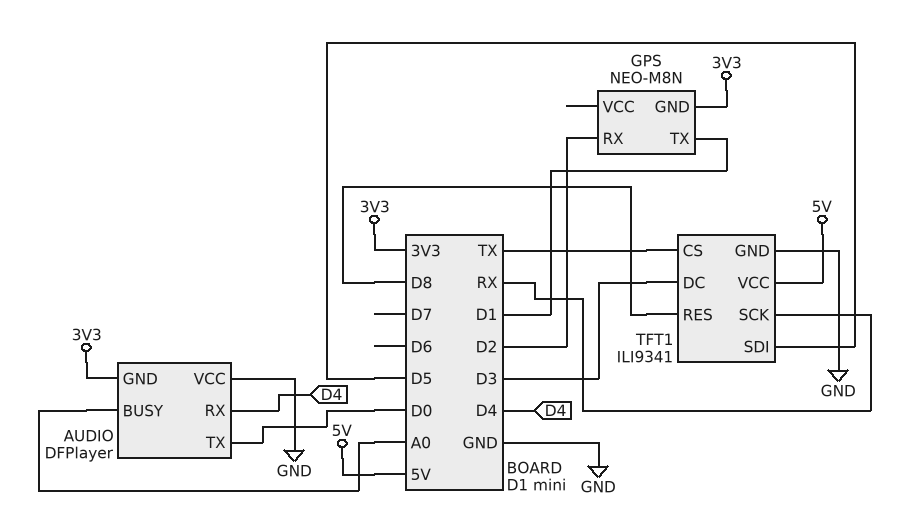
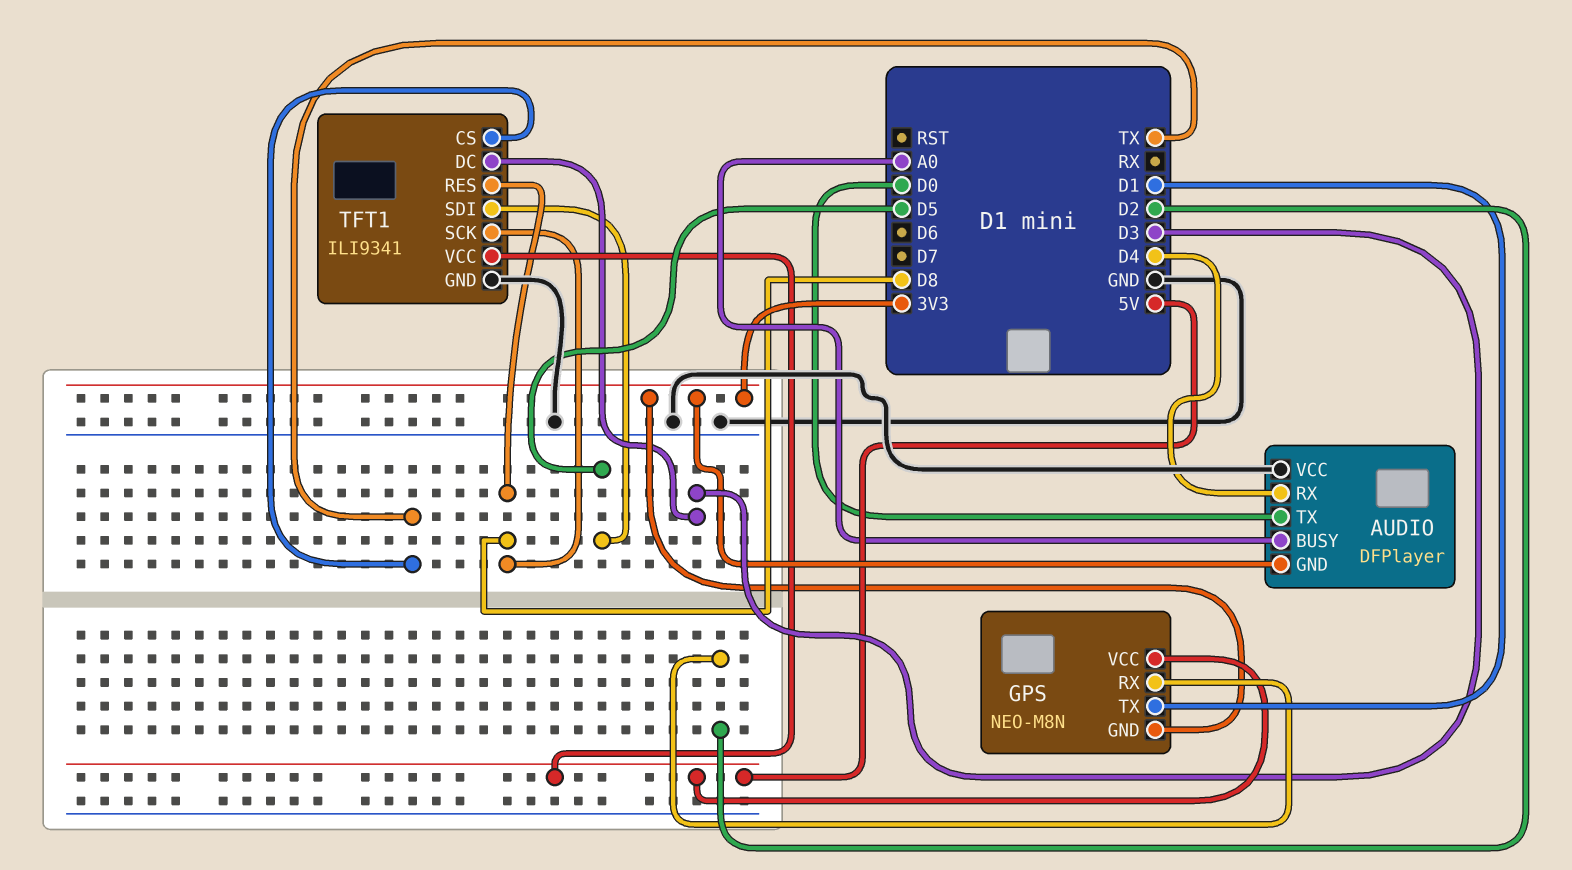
GPS pin VCC: none -> 5V
TFT1 pin SCK: RX -> D8

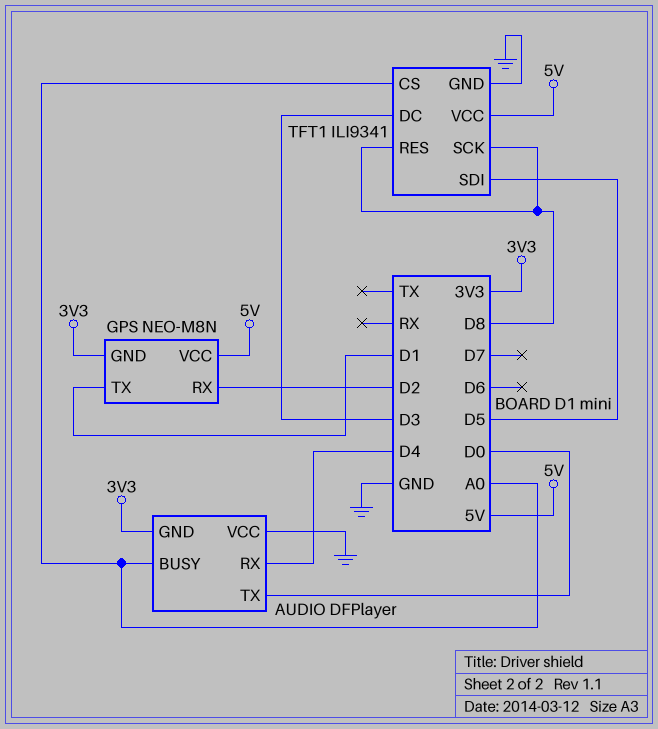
TFT1 pin CS: TX -> A0

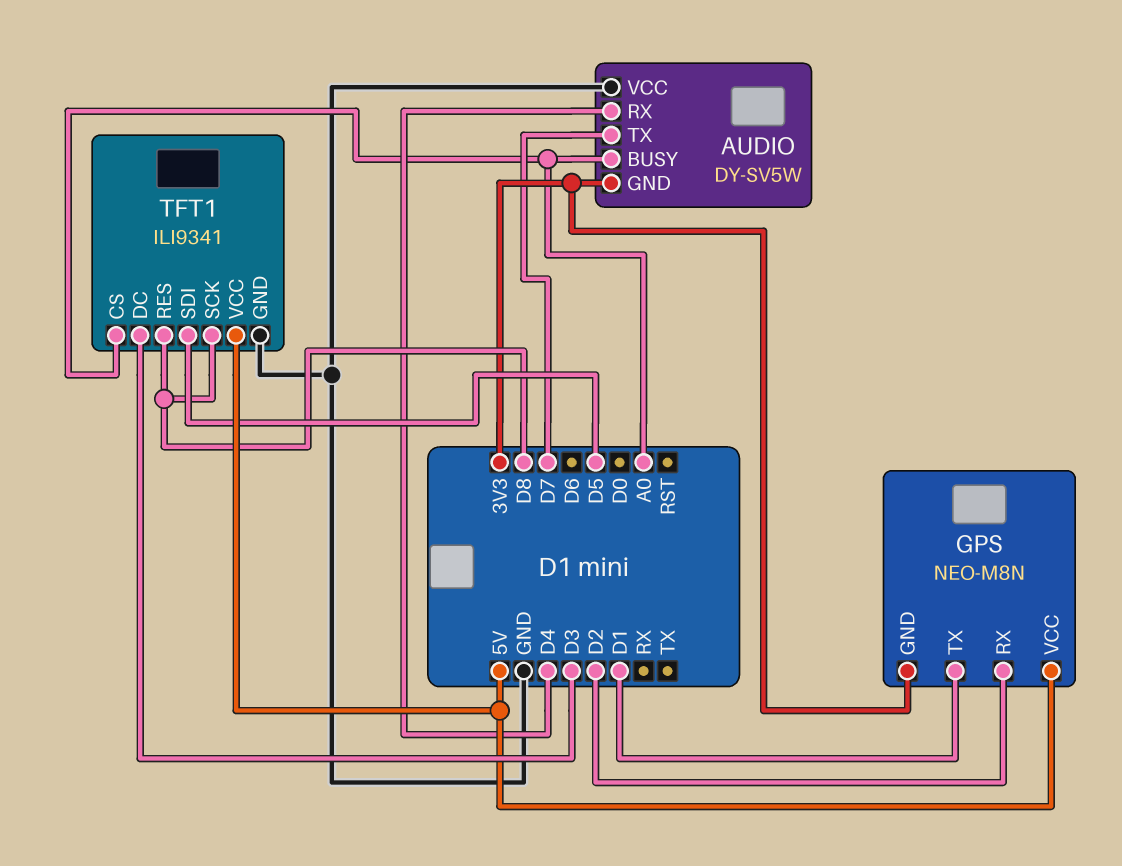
AUDIO: DFPlayer -> DY-SV5W
AUDIO pin TX: D0 -> D7

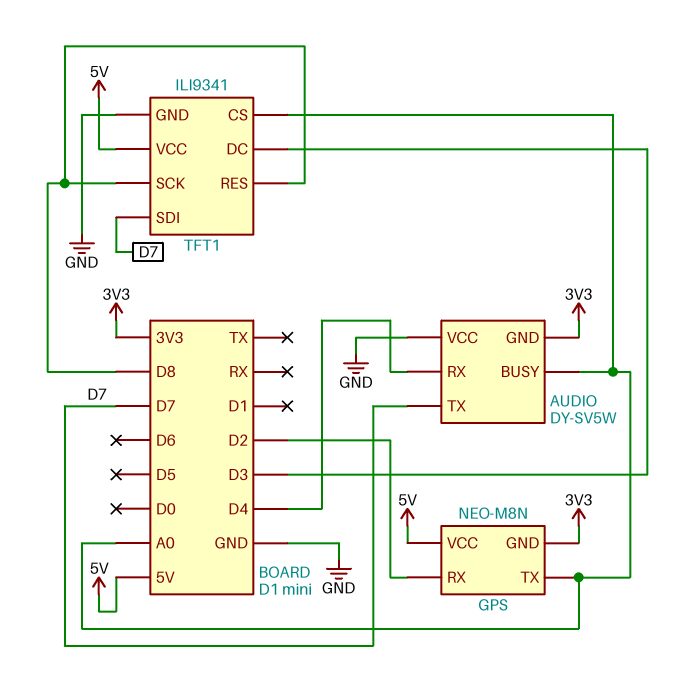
GPS pin TX: D1 -> A0
TFT1 pin SDI: D5 -> D7

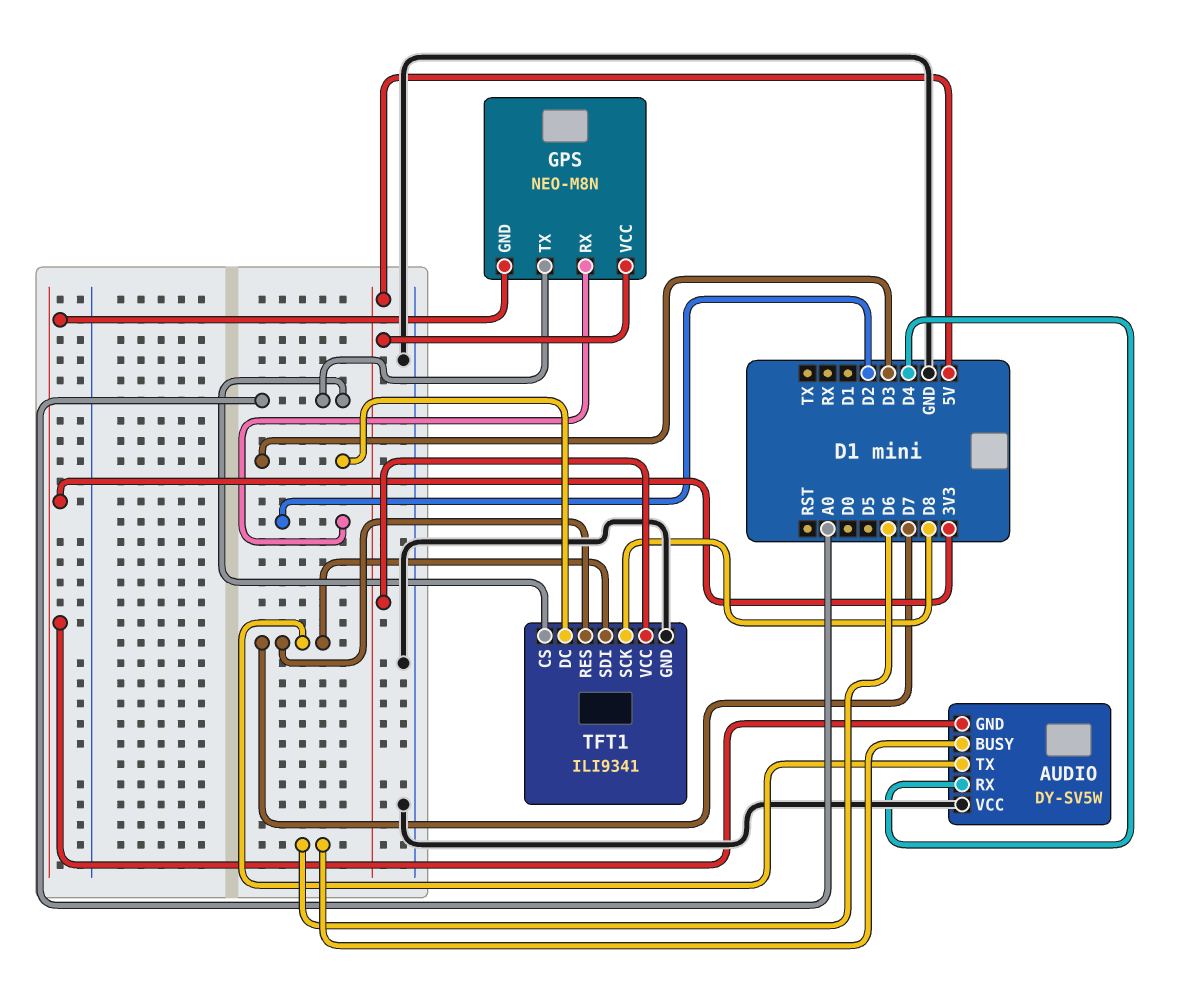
AUDIO pin BUSY: A0 -> D6
TFT1 pin RES: D8 -> D7

